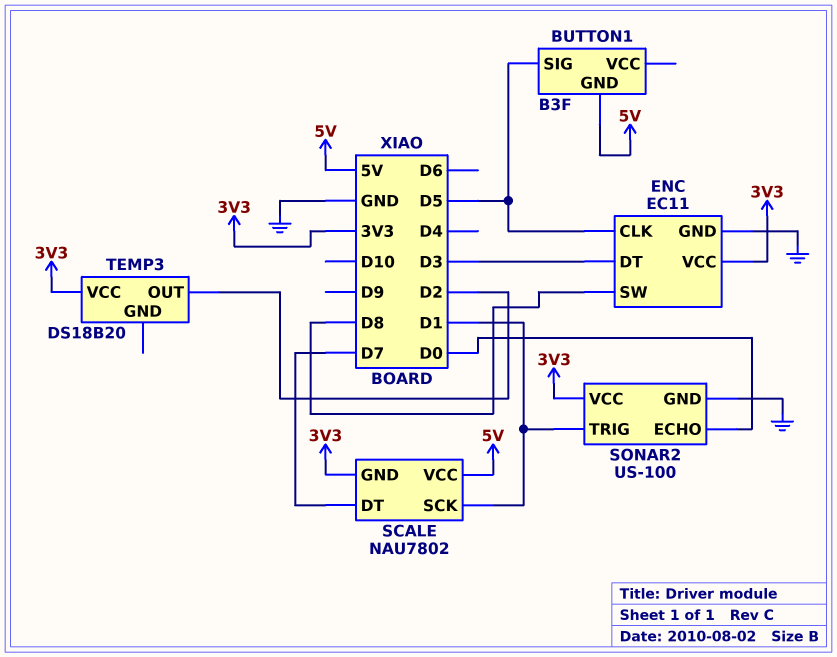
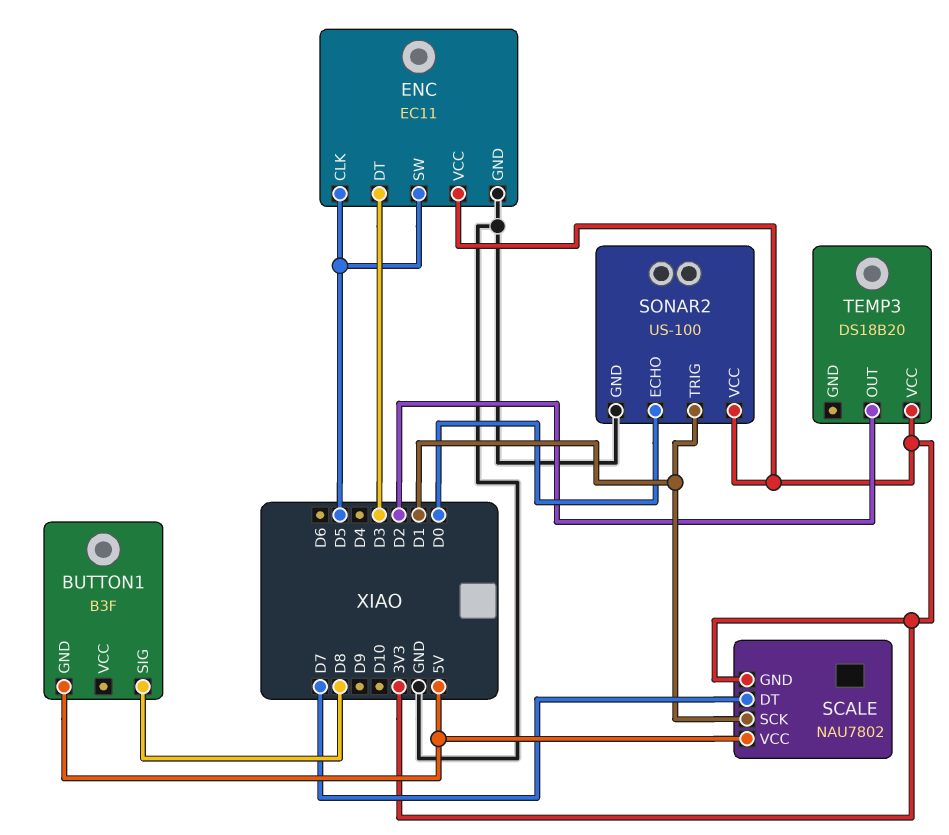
BUTTON1 pin SIG: D5 -> D8
ENC pin SW: D8 -> D5

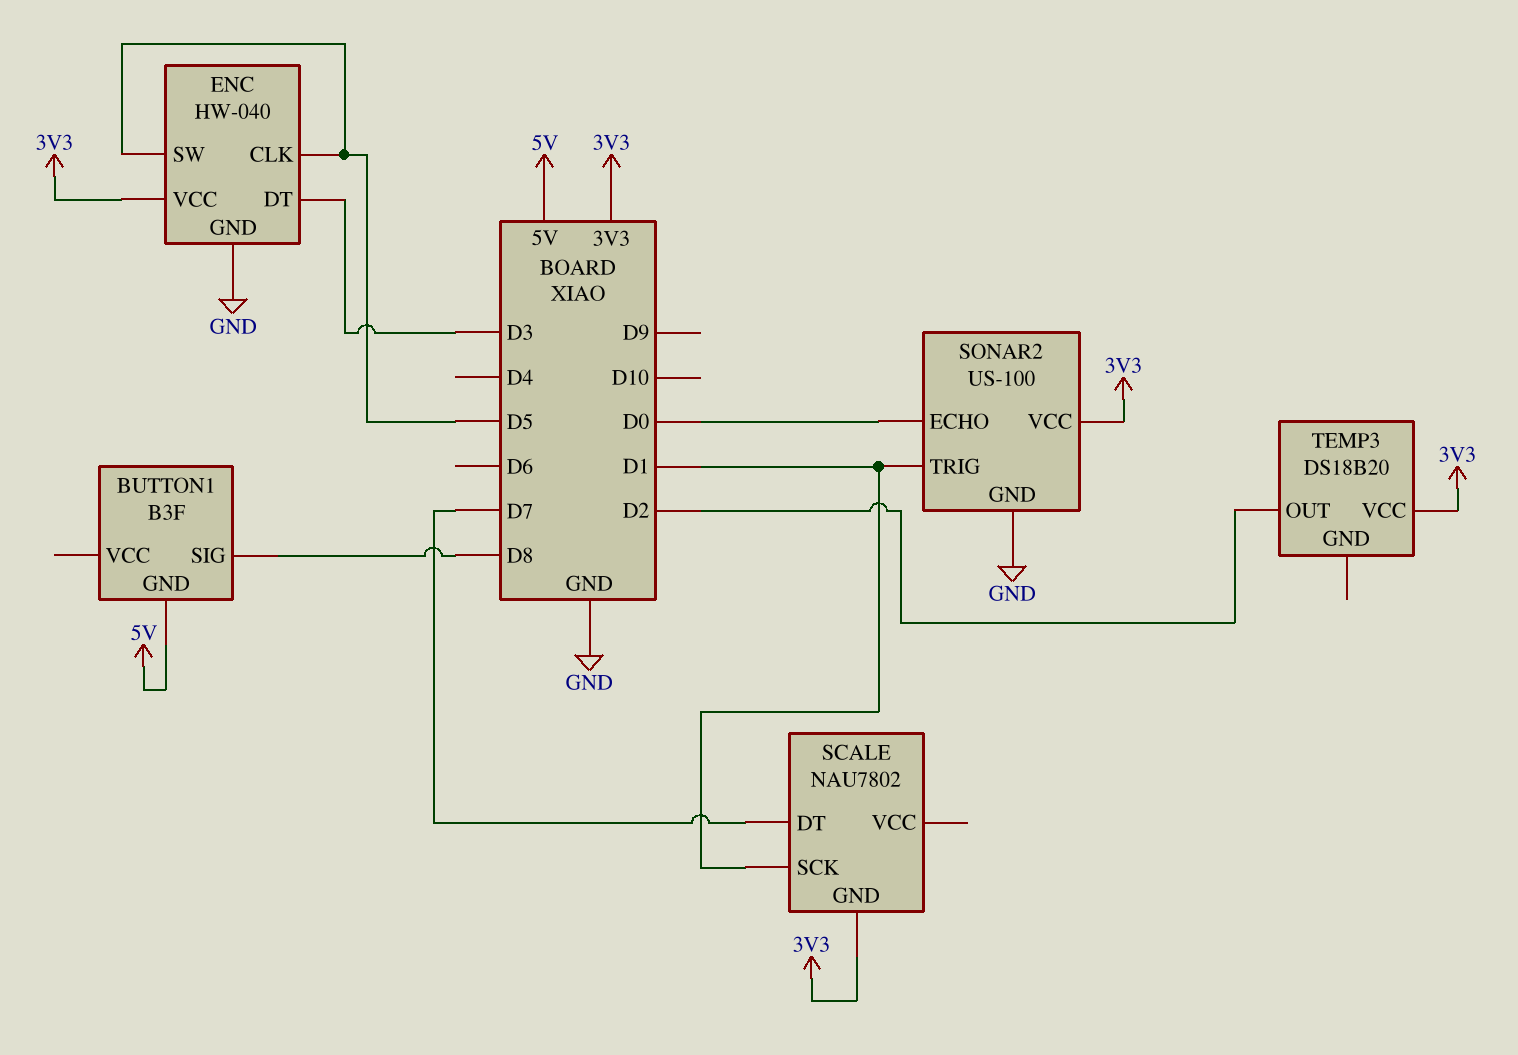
ENC: EC11 -> HW-040
SCALE pin VCC: 5V -> none

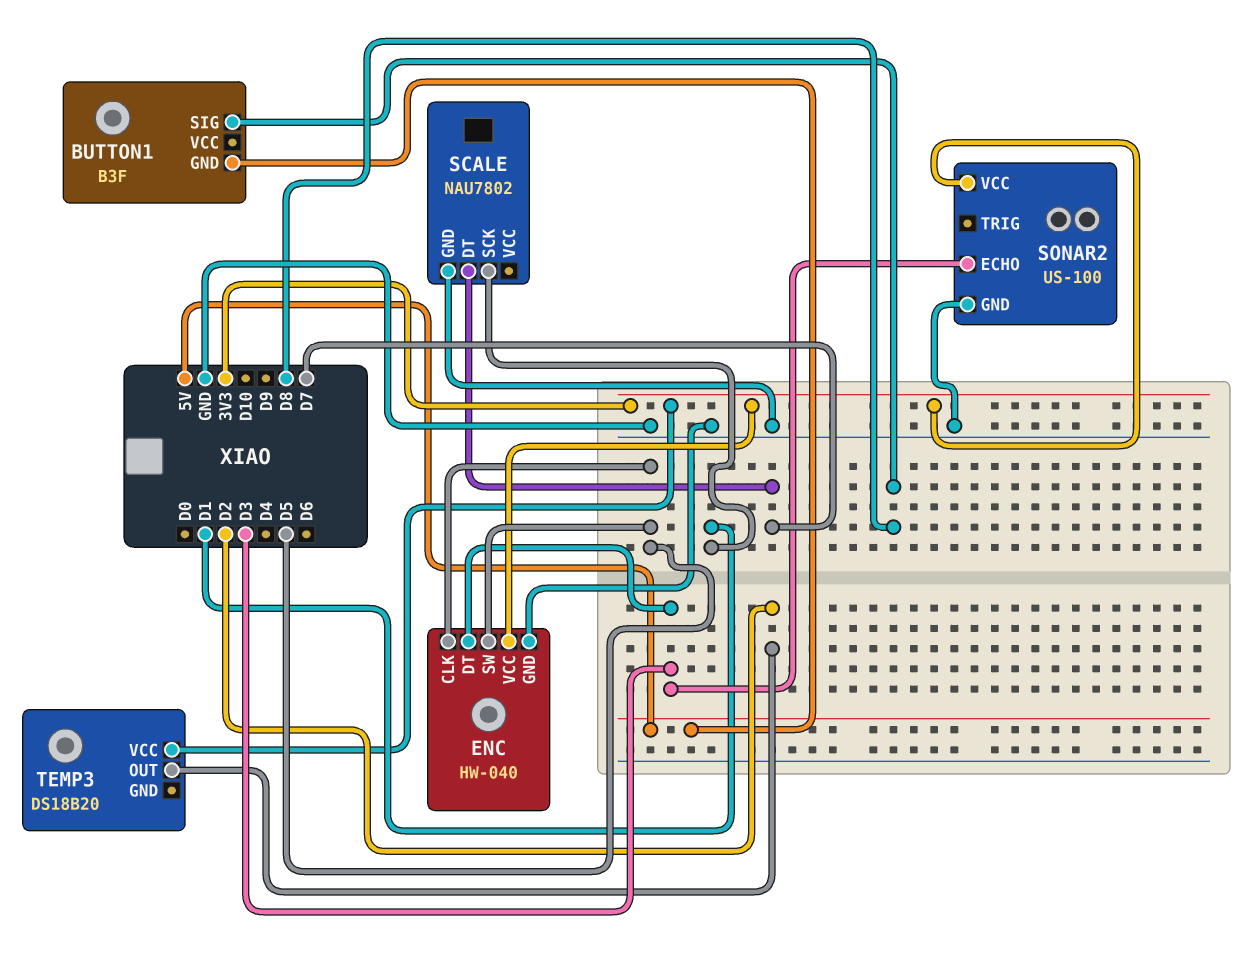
SCALE pin GND: 3V3 -> GND
SONAR2 pin ECHO: D0 -> D3
SONAR2 pin TRIG: D1 -> none

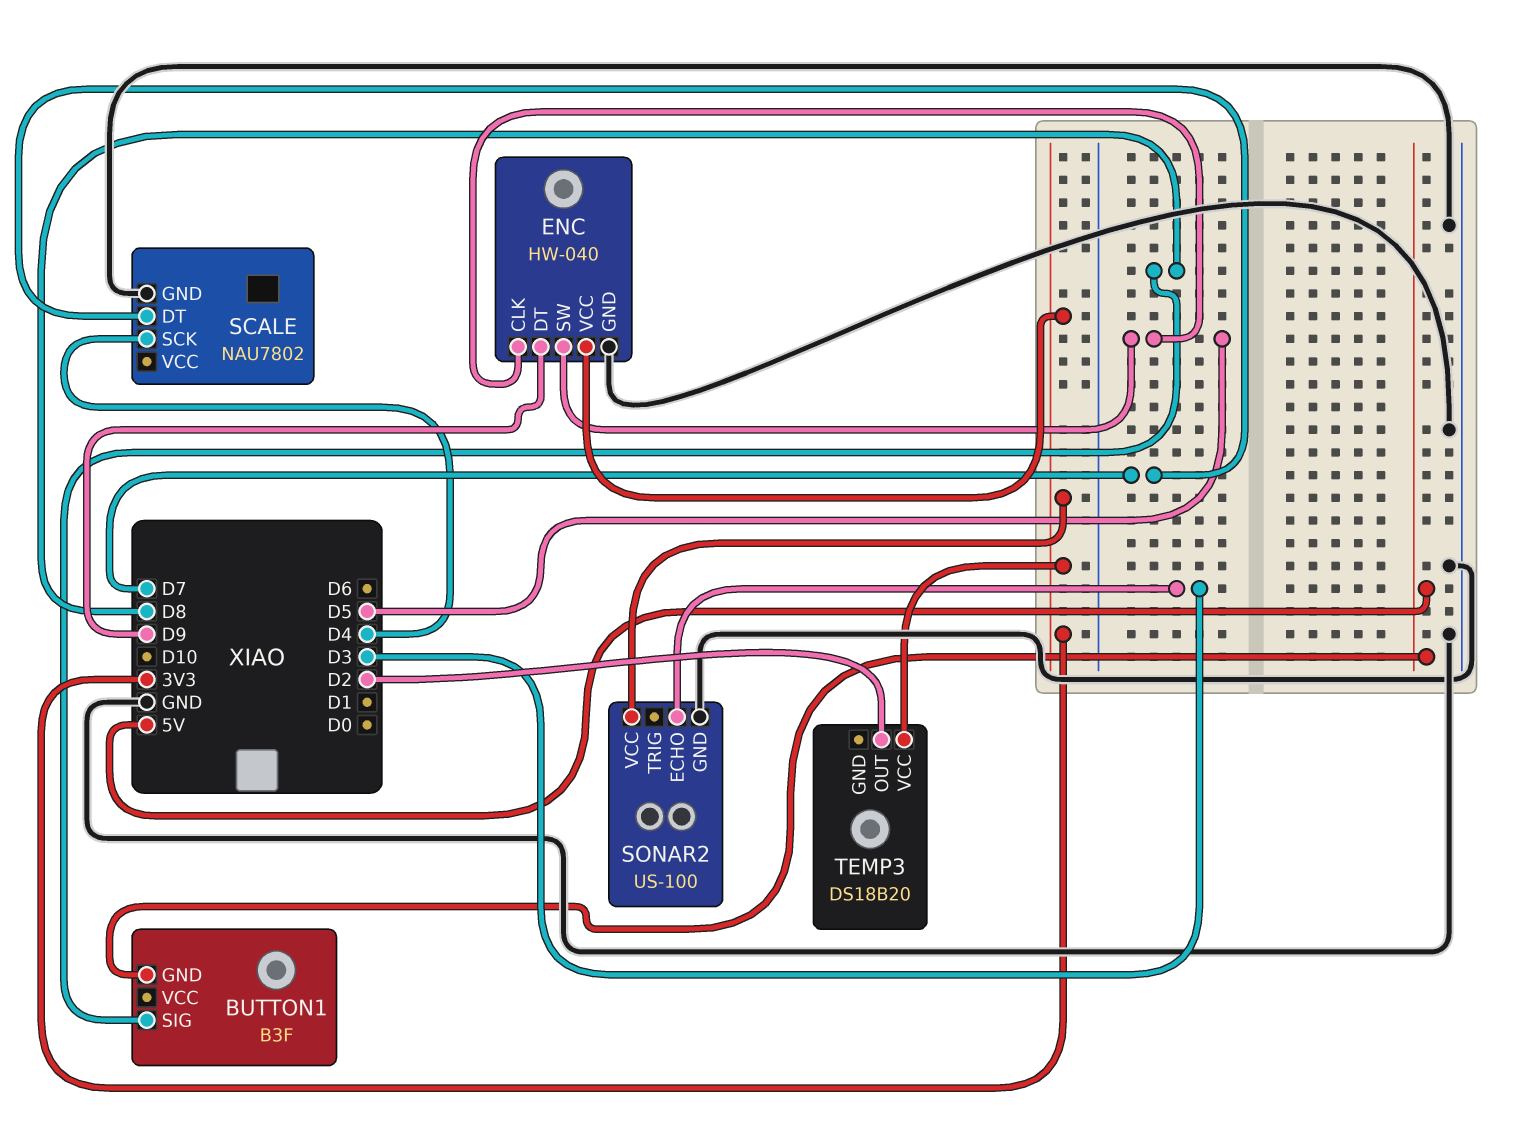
ENC pin DT: D3 -> D9
SCALE pin SCK: D1 -> D4

